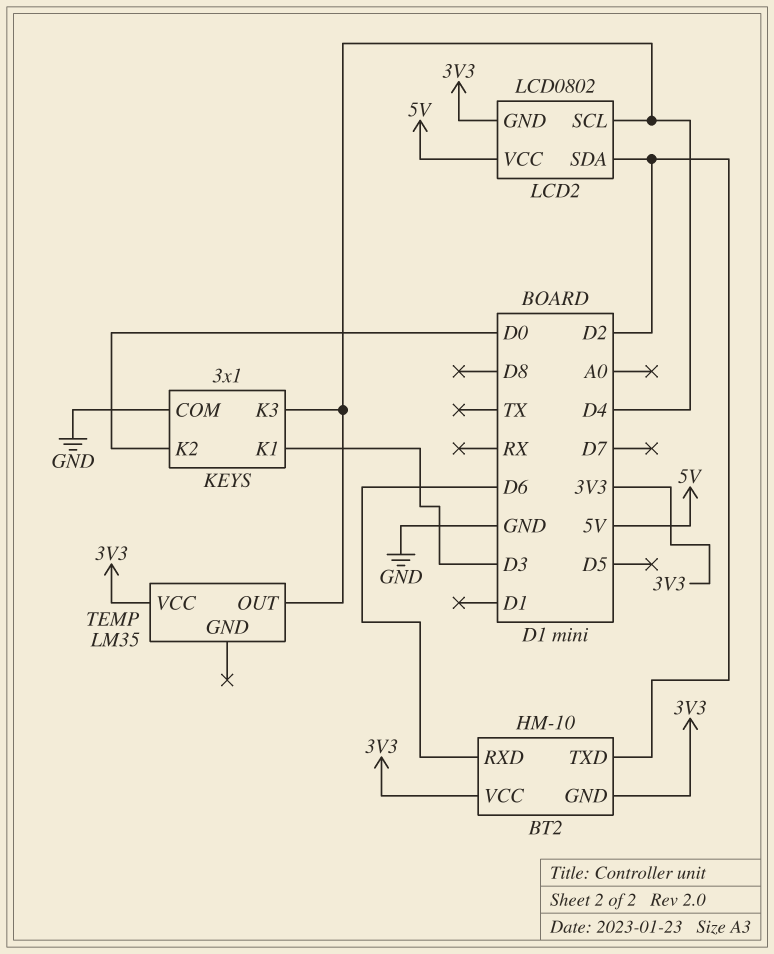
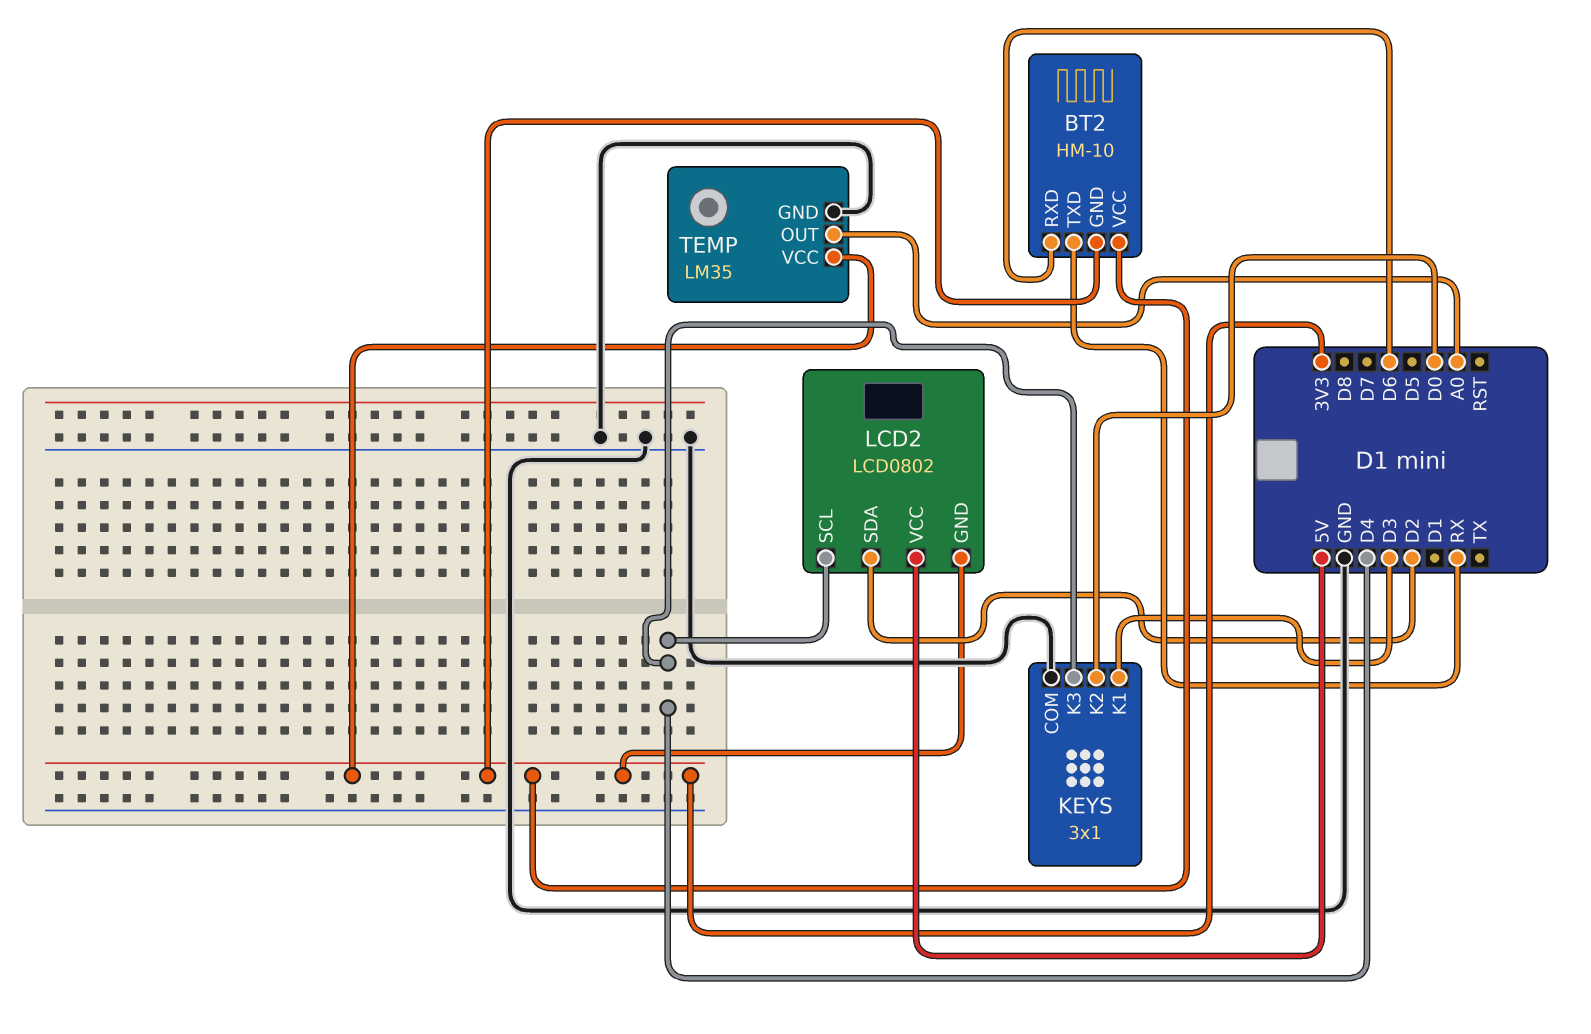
BT2 pin TXD: D2 -> RX
TEMP pin GND: none -> GND
TEMP pin OUT: D4 -> A0

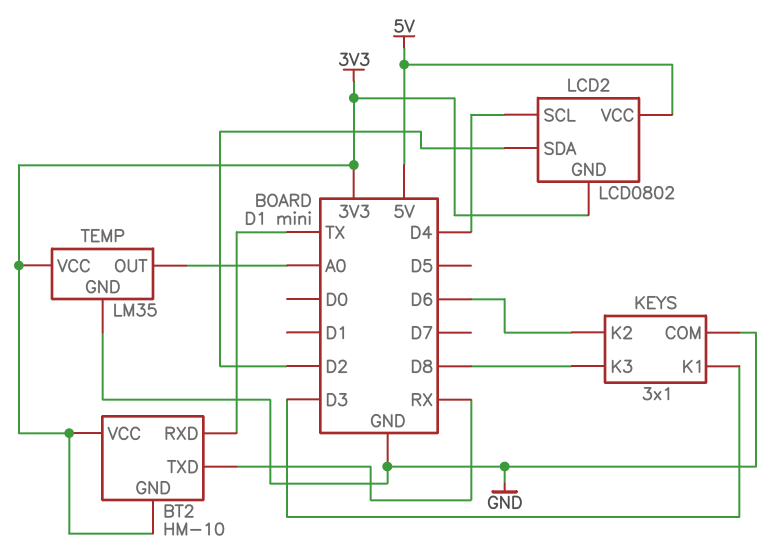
BT2 pin RXD: D6 -> TX
KEYS pin K2: D0 -> D6
KEYS pin K3: D4 -> D8

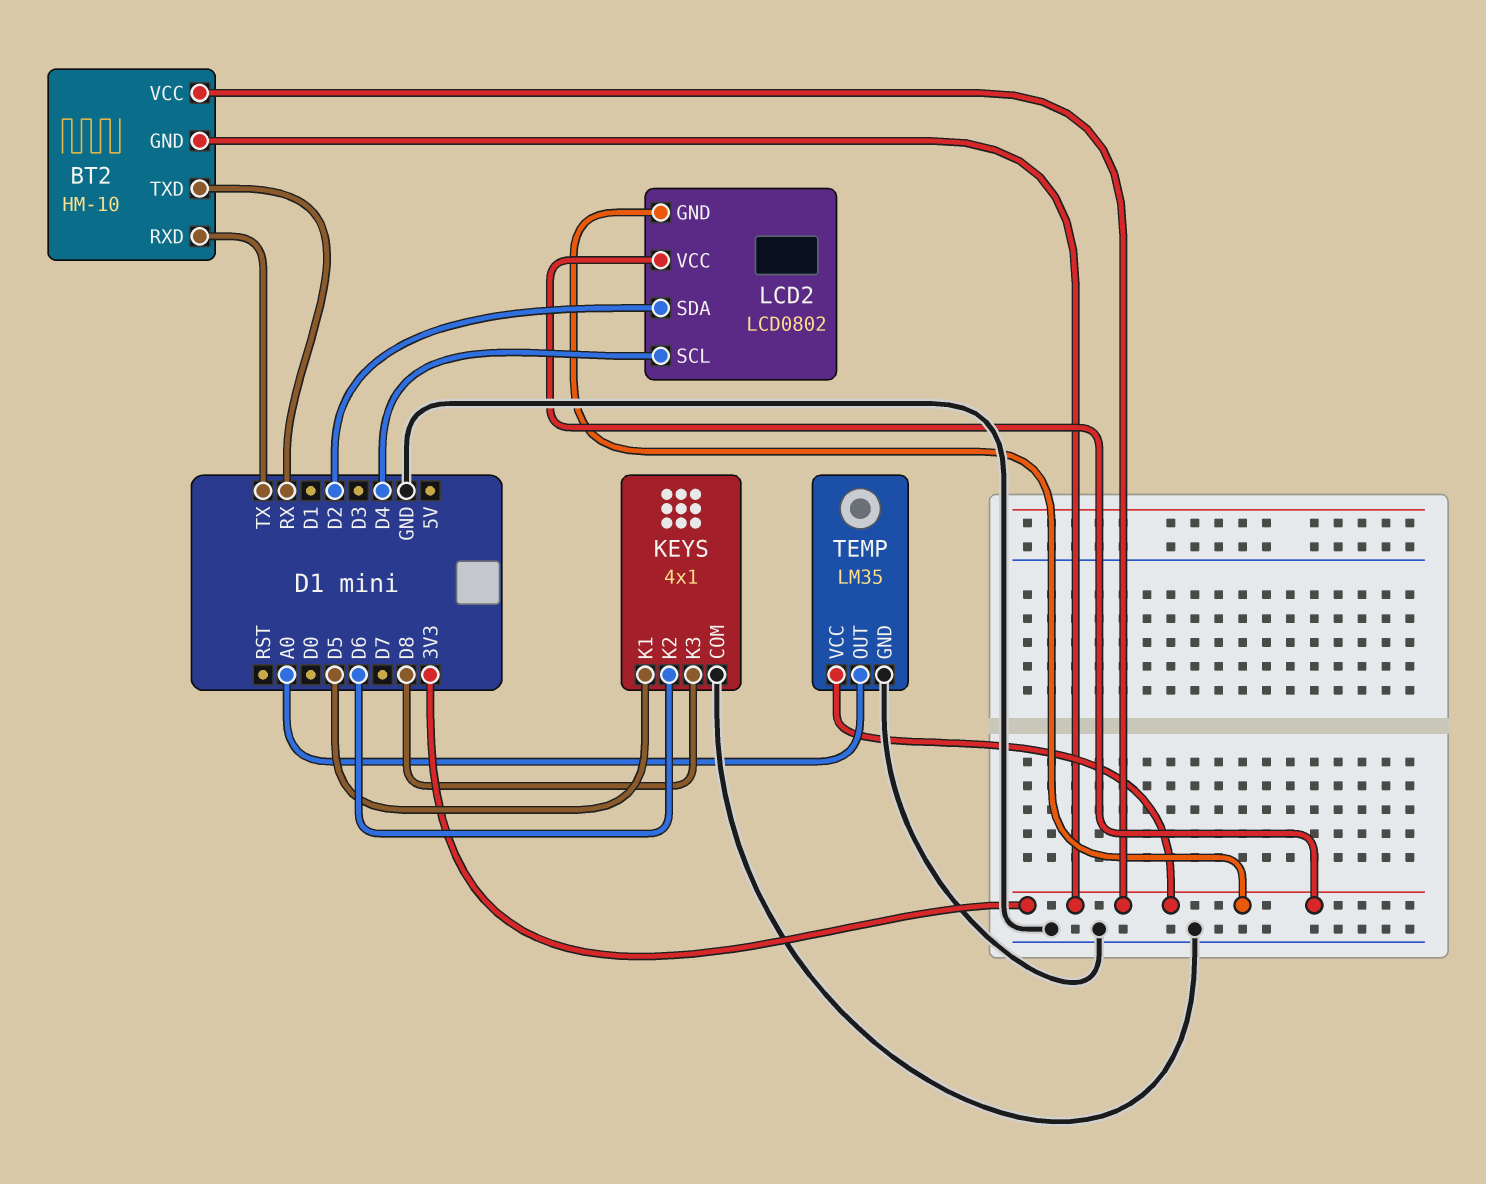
KEYS: 3x1 -> 4x1
KEYS pin K1: D3 -> D5
LCD2 pin VCC: 5V -> 3V3

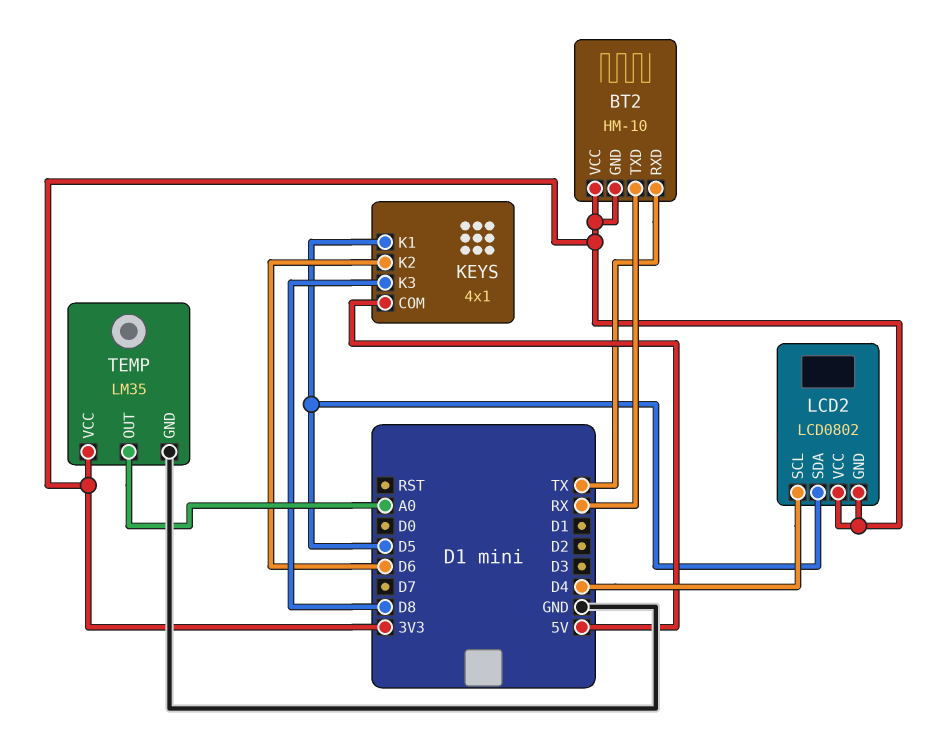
KEYS pin COM: GND -> 5V
LCD2 pin SDA: D2 -> D5

